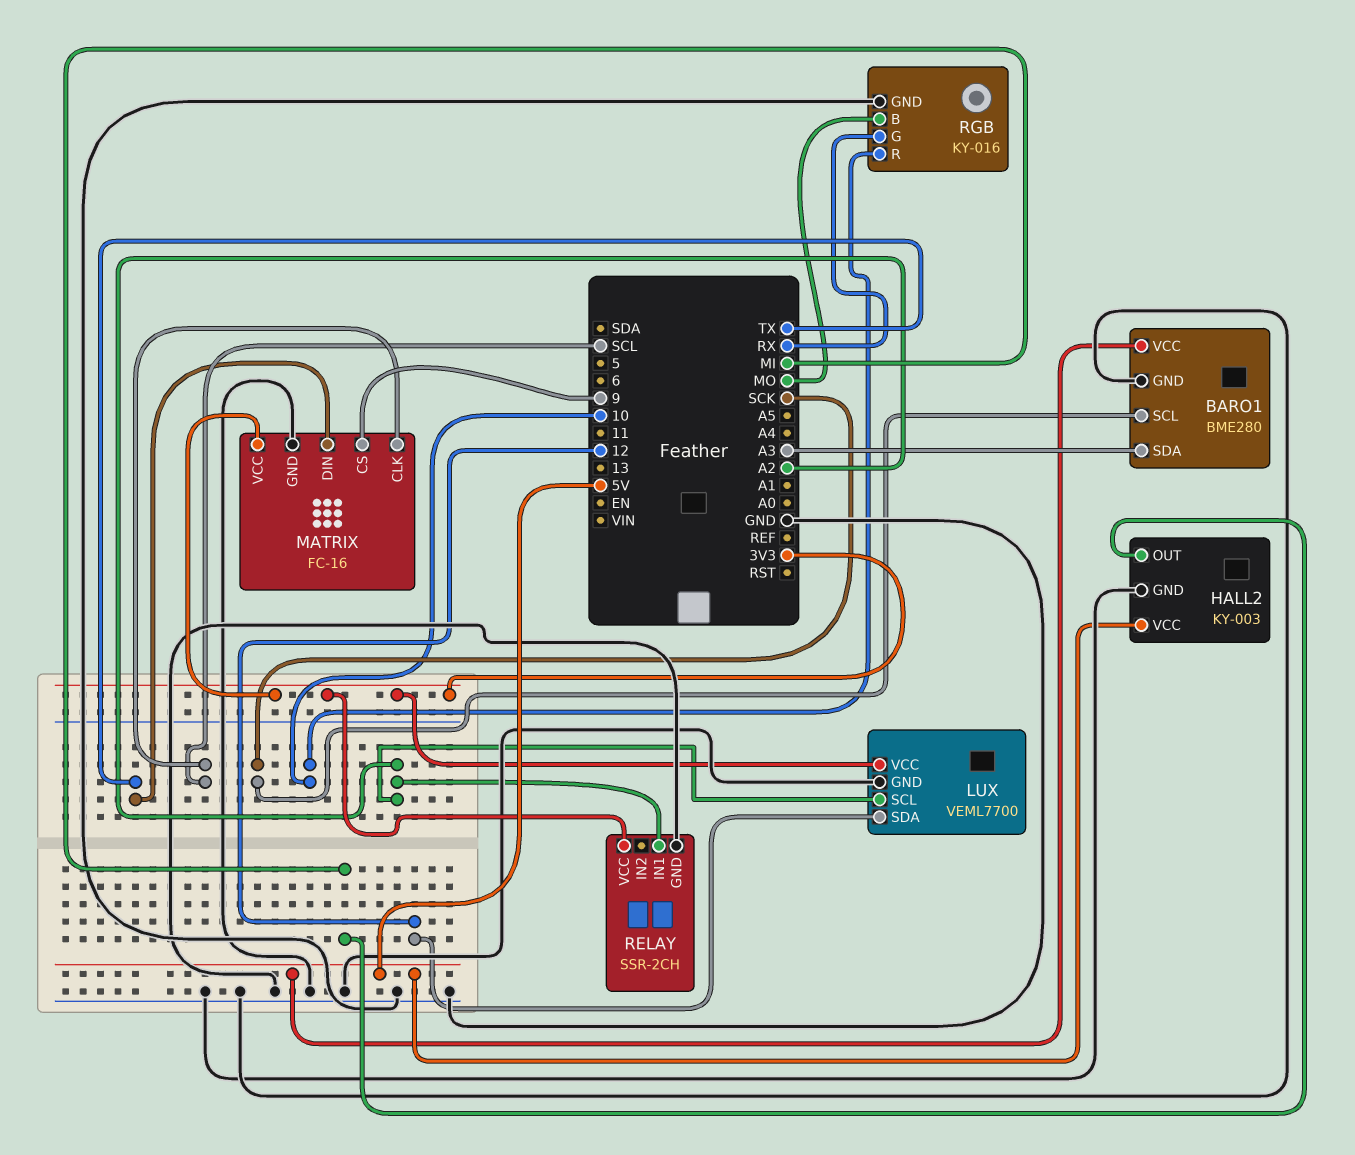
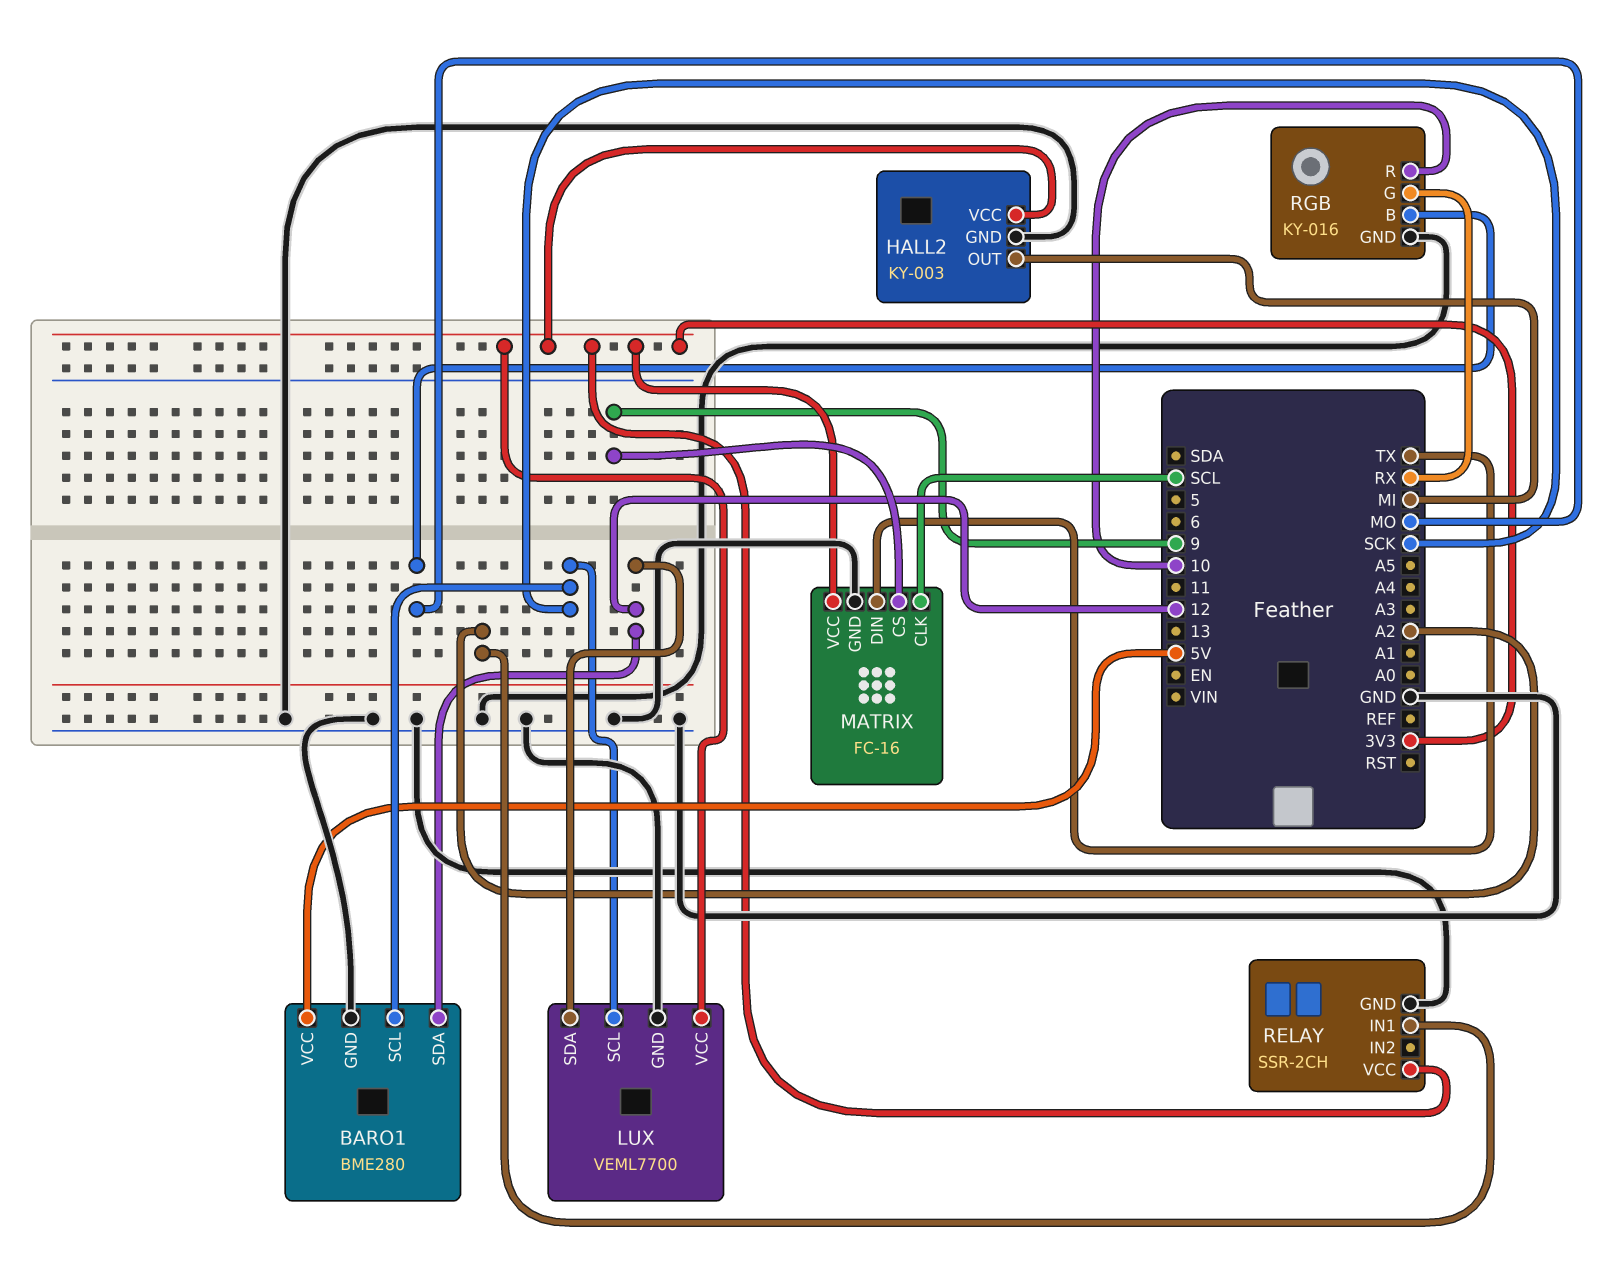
BARO1 pin SDA: A3 -> 12
HALL2 pin VCC: 5V -> 3V3
LUX pin SCL: A2 -> SCK

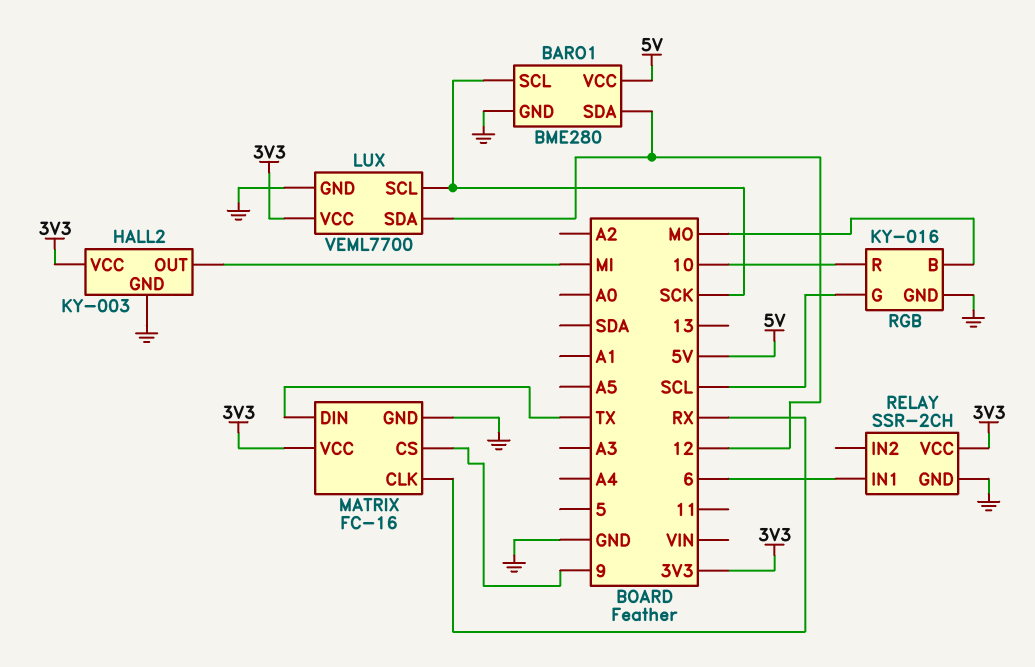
MATRIX pin CLK: SCL -> RX
RELAY pin IN1: A2 -> 6
RGB pin G: RX -> SCL

